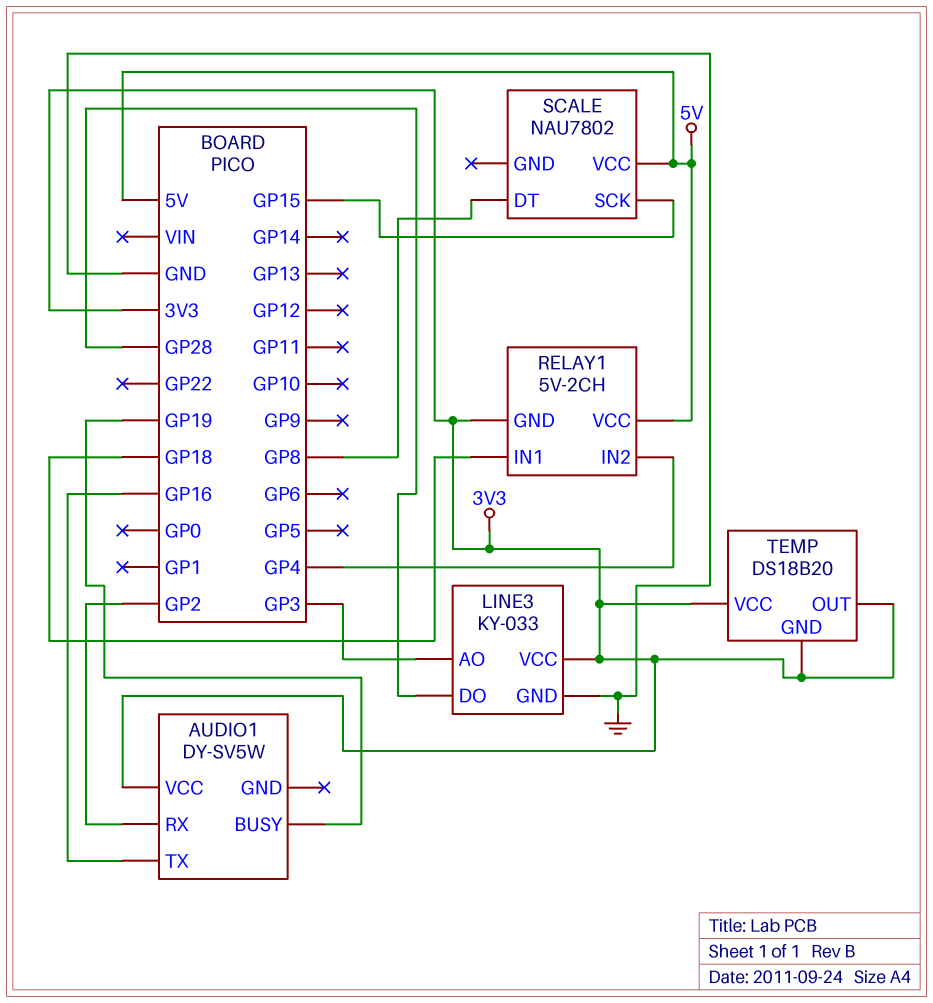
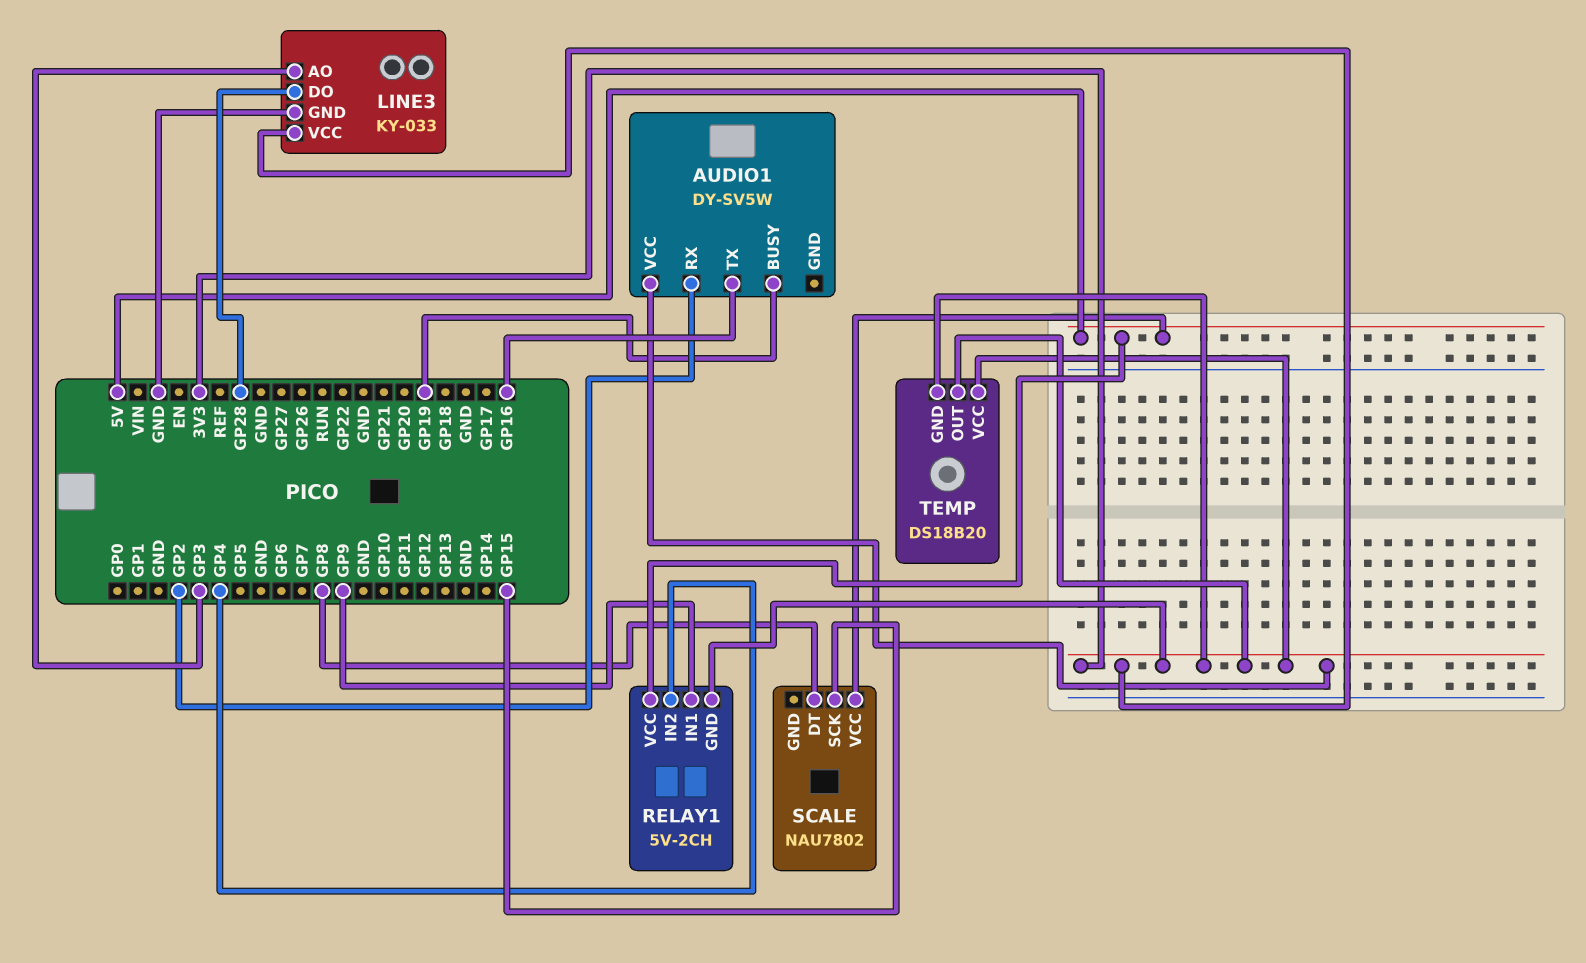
RELAY1 pin IN1: GP18 -> GP9

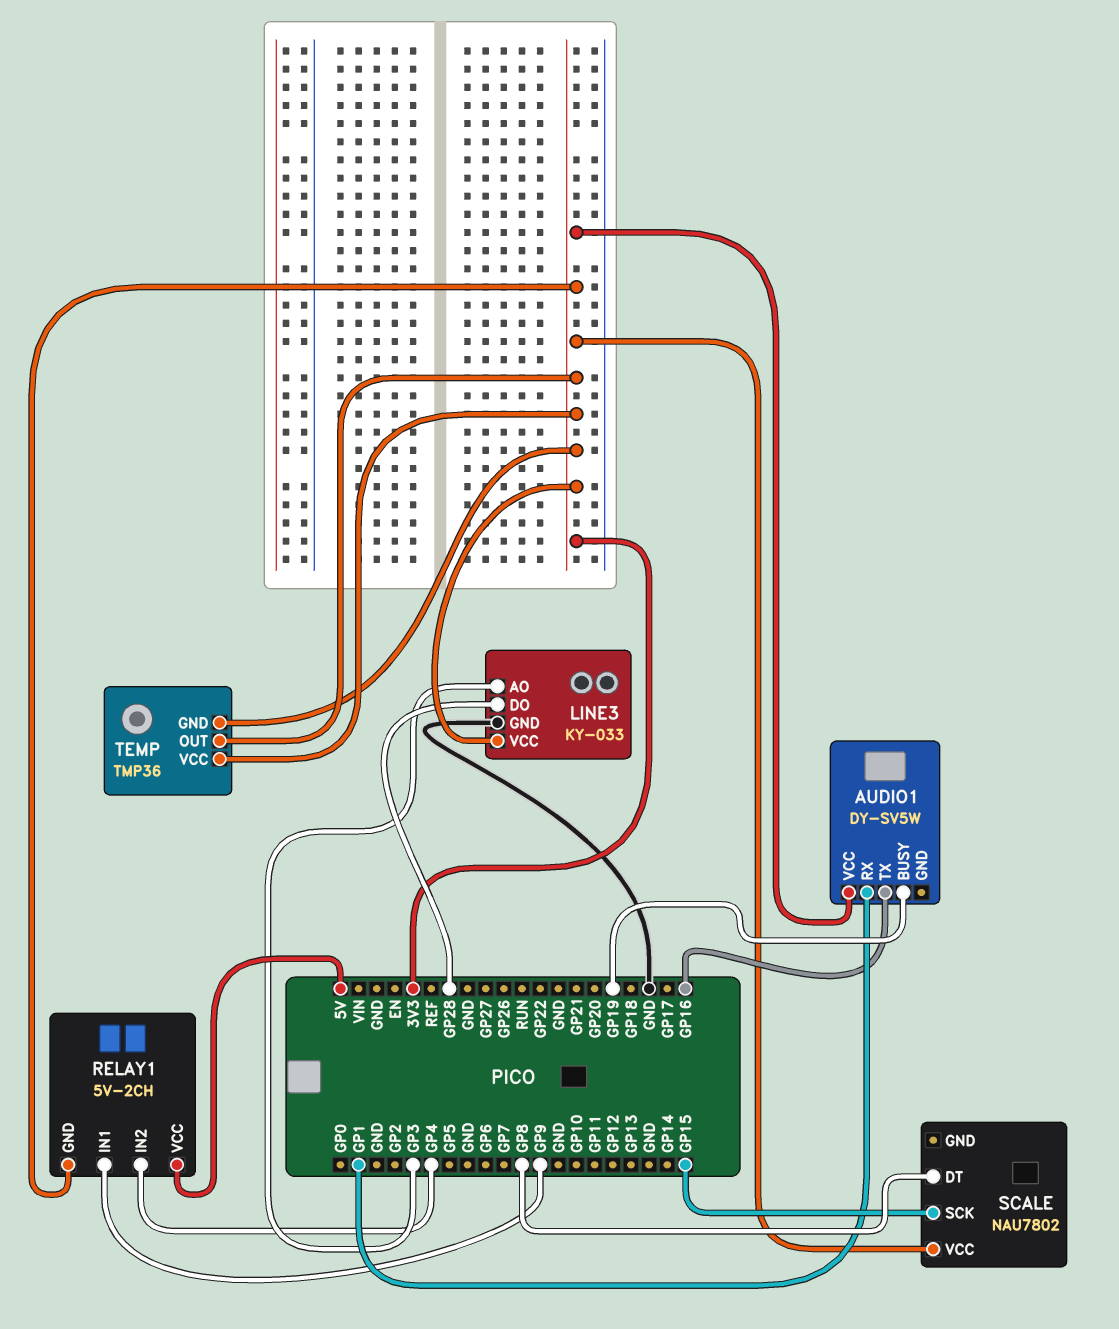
AUDIO1 pin RX: GP2 -> GP1
SCALE pin VCC: 5V -> 3V3
TEMP: DS18B20 -> TMP36

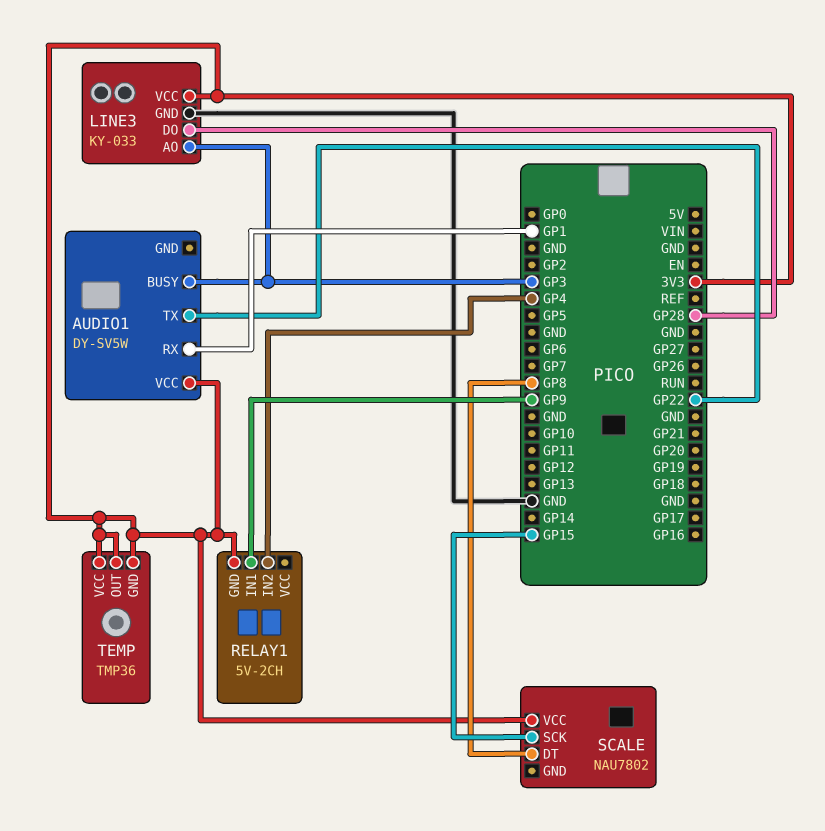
AUDIO1 pin BUSY: GP19 -> GP3
AUDIO1 pin TX: GP16 -> GP22
RELAY1 pin VCC: 5V -> none

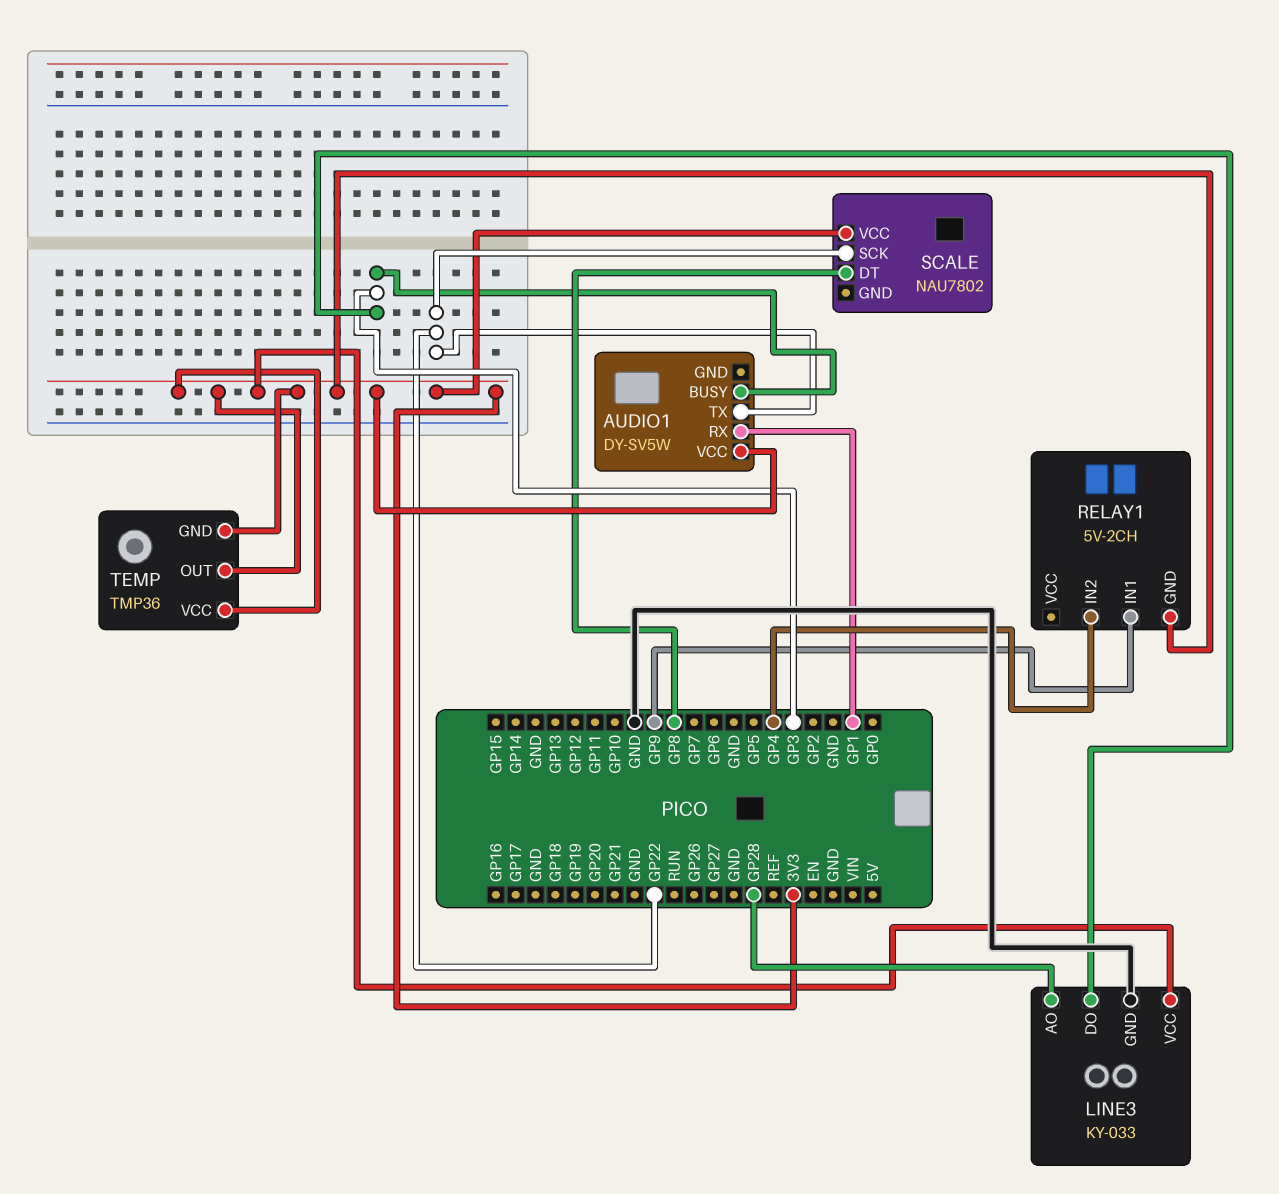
LINE3 pin AO: GP3 -> GP28
LINE3 pin DO: GP28 -> GP3
SCALE pin SCK: GP15 -> GP22

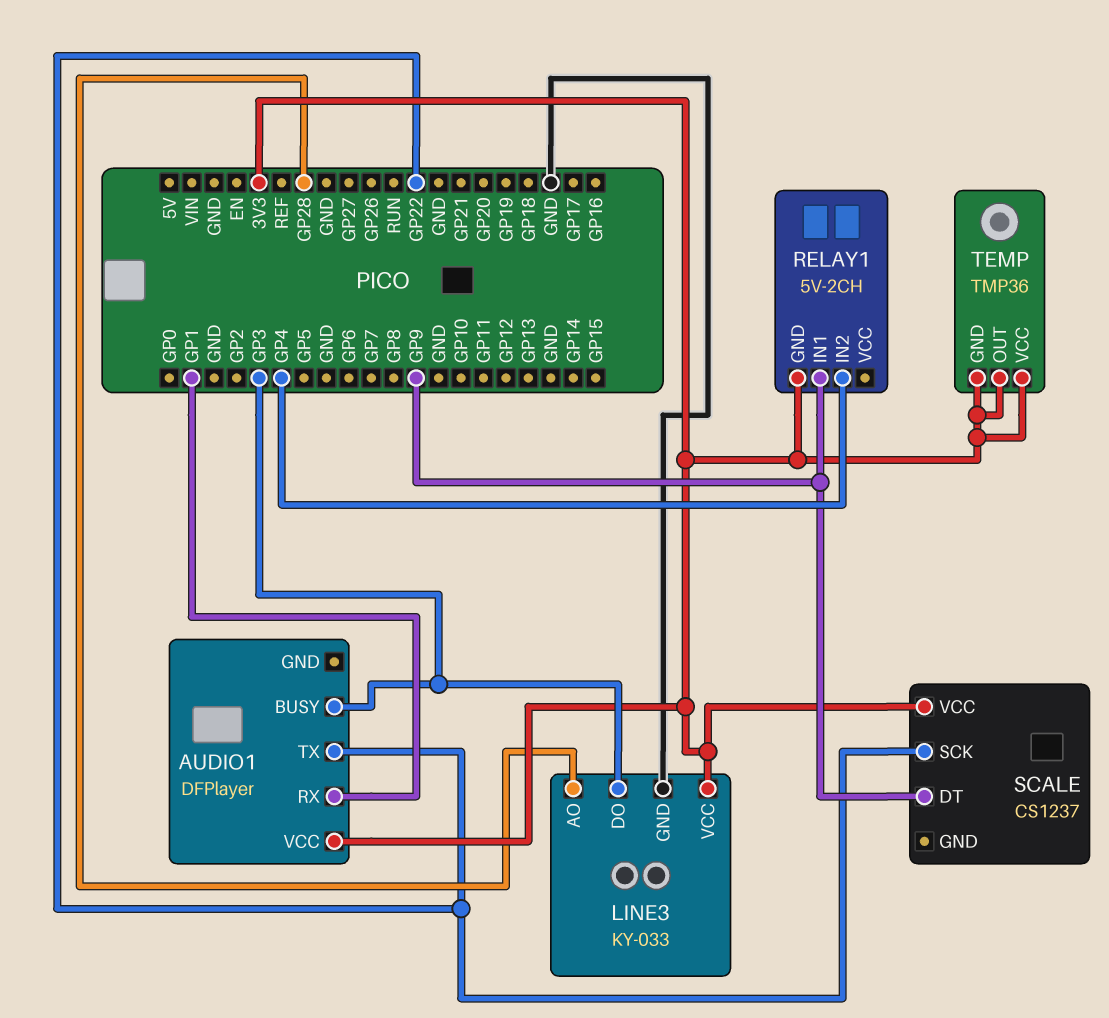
AUDIO1: DY-SV5W -> DFPlayer
SCALE: NAU7802 -> CS1237
SCALE pin DT: GP8 -> GP9

